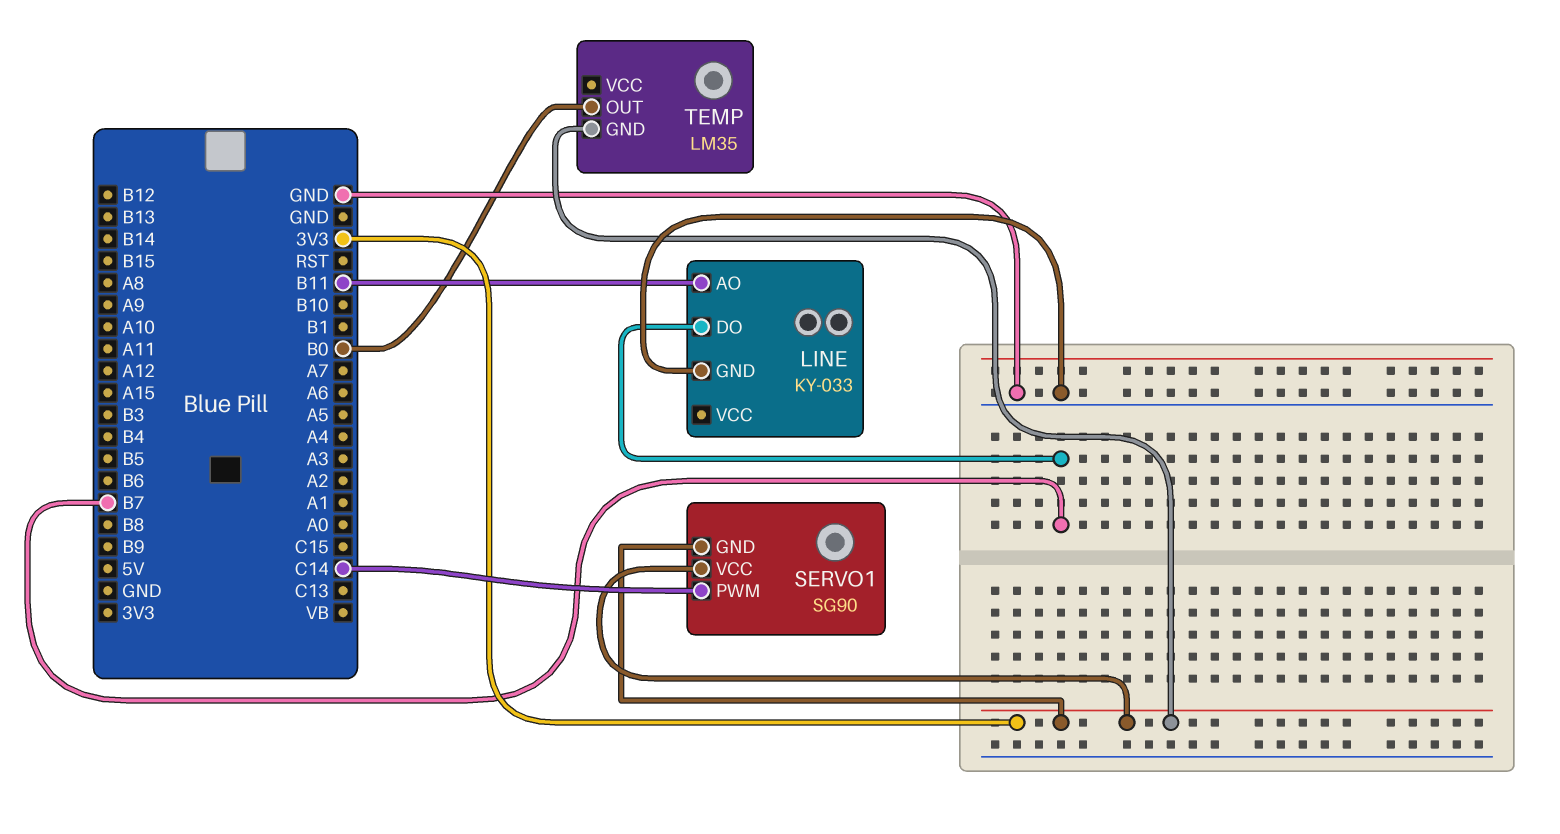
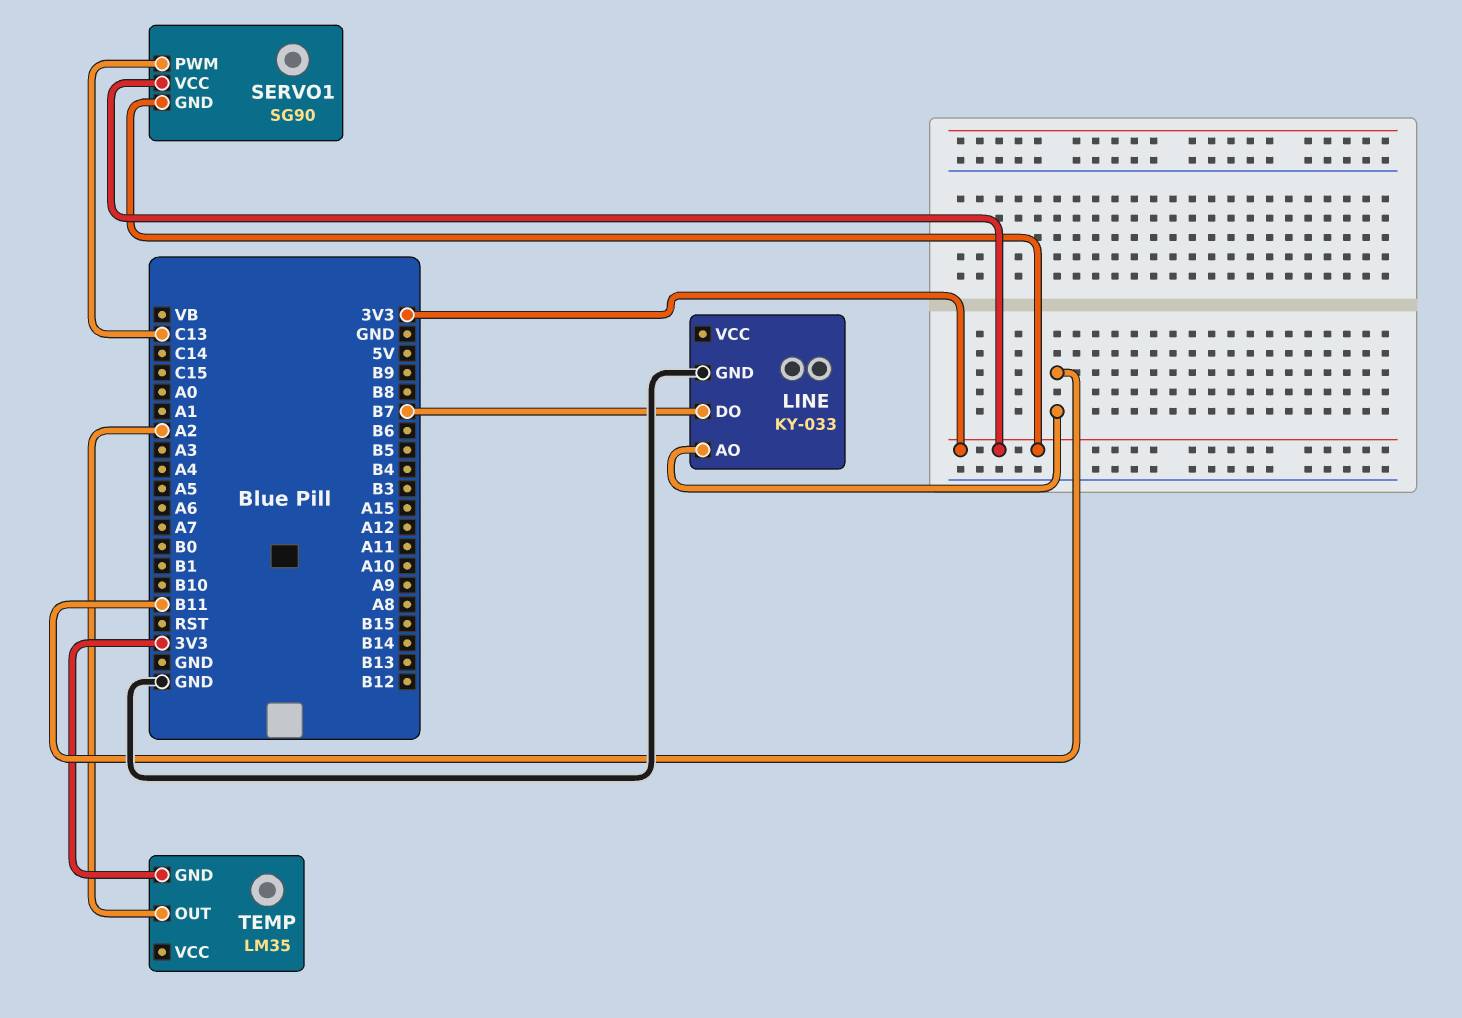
SERVO1 pin PWM: C14 -> C13
TEMP pin OUT: B0 -> A2

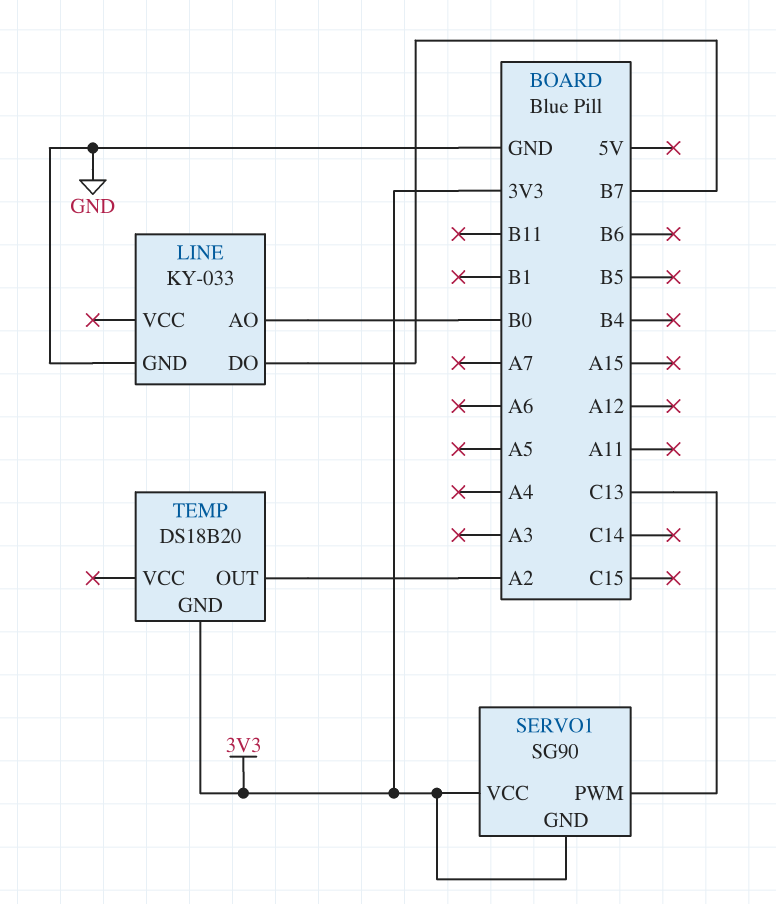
LINE pin AO: B11 -> B0
TEMP: LM35 -> DS18B20

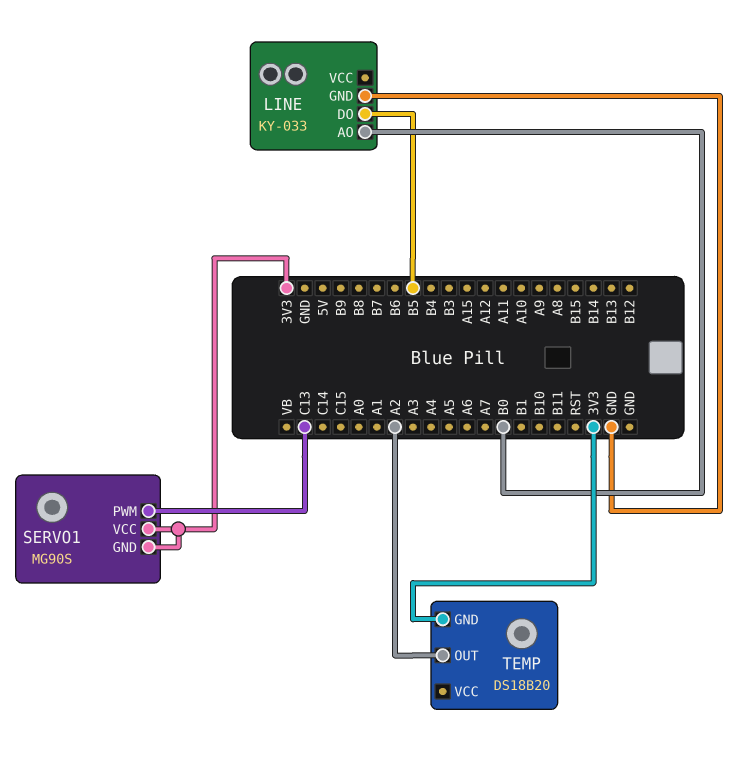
LINE pin DO: B7 -> B5
SERVO1: SG90 -> MG90S

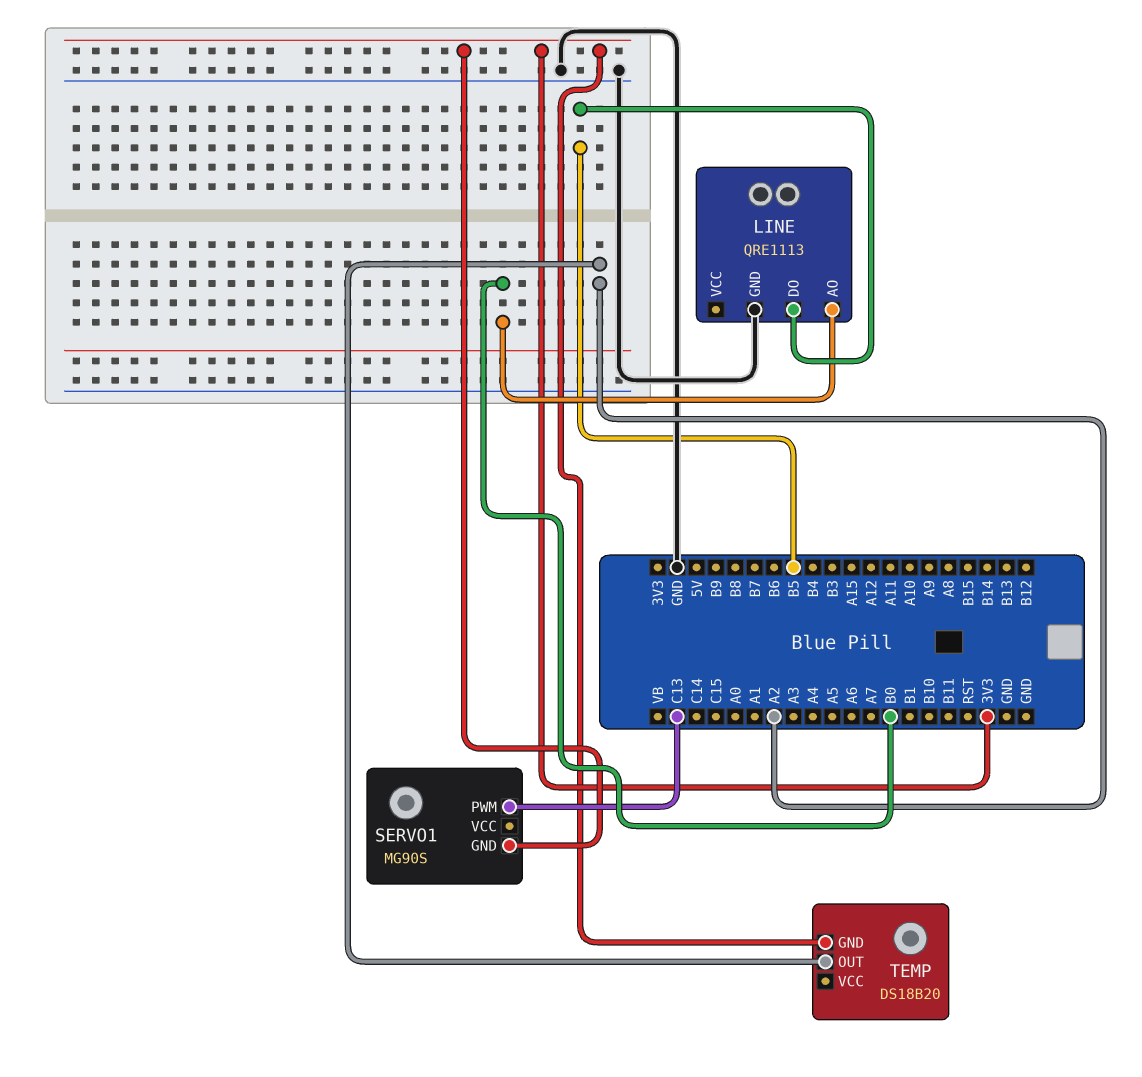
LINE: KY-033 -> QRE1113
SERVO1 pin VCC: 3V3 -> none

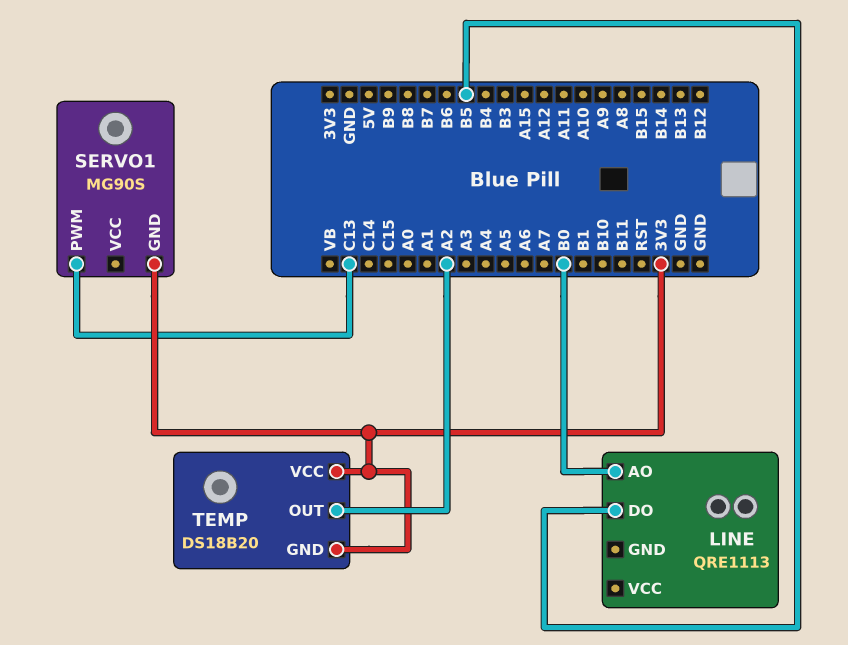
LINE pin GND: GND -> none
TEMP pin VCC: none -> 3V3

